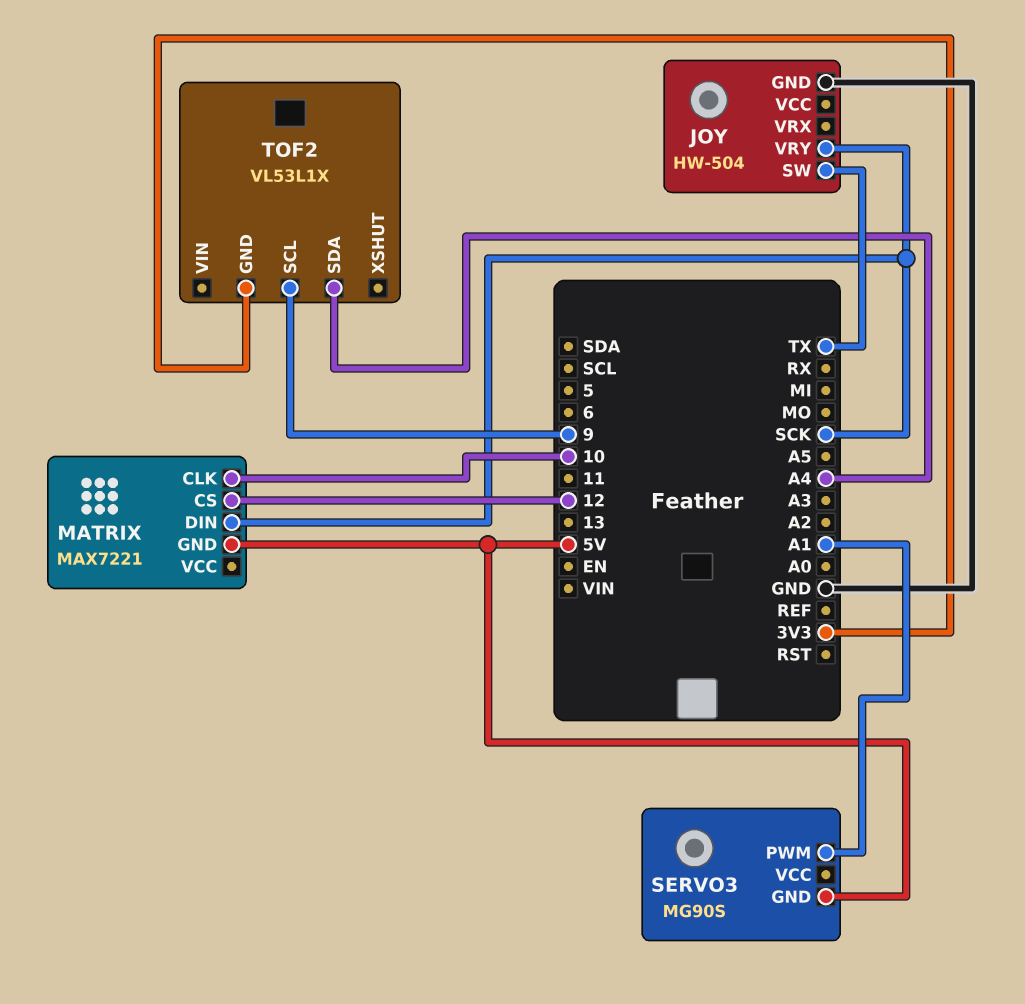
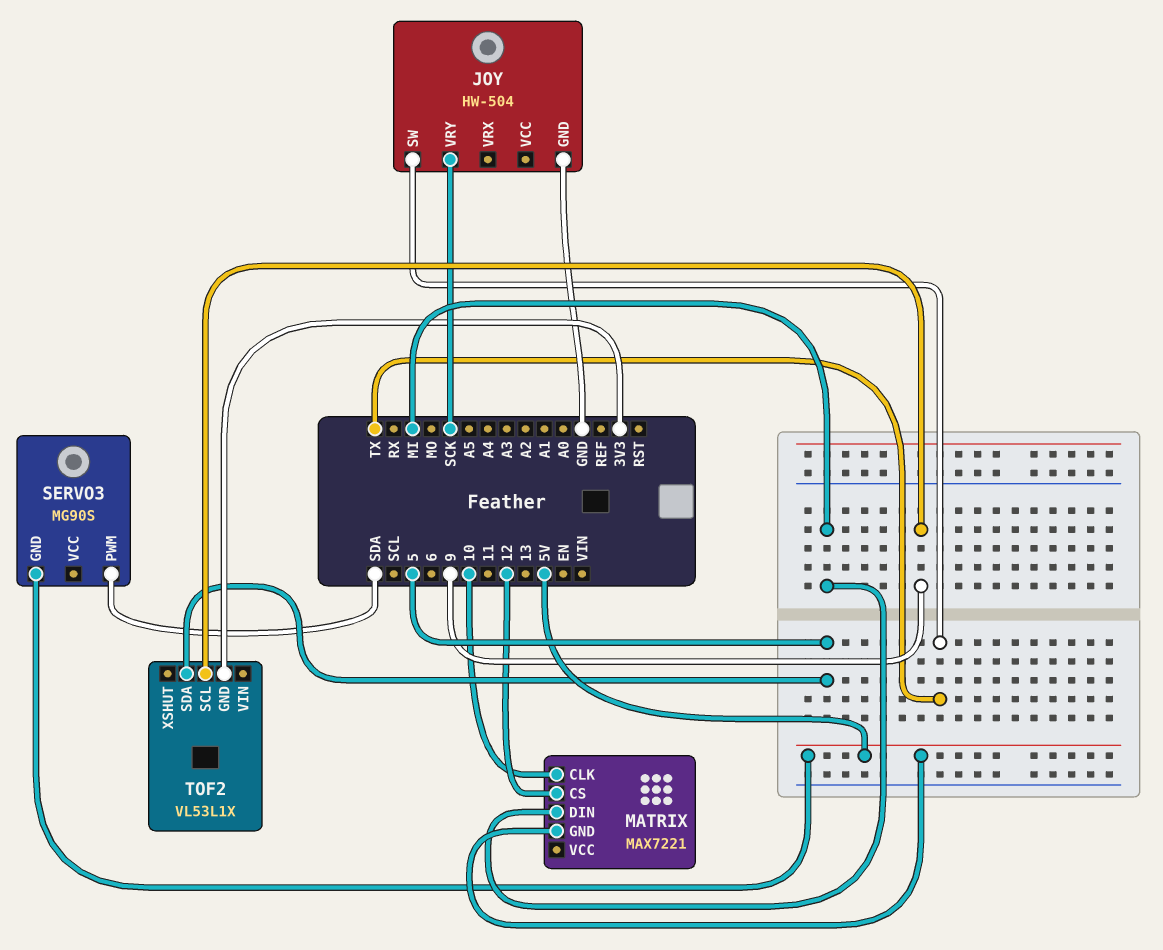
MATRIX pin DIN: SCK -> MI
SERVO3 pin PWM: A1 -> SDA
TOF2 pin SDA: A4 -> 5

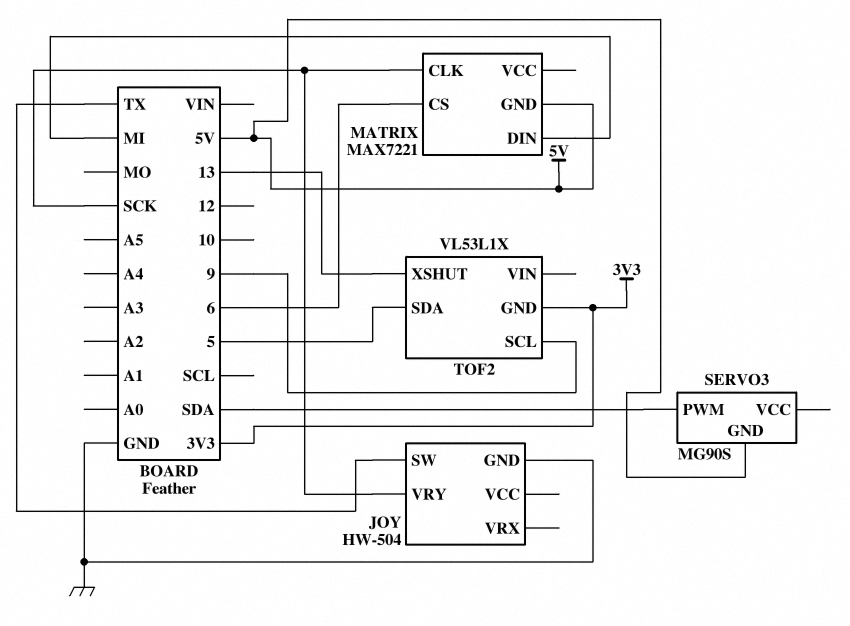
MATRIX pin CLK: 10 -> SCK
MATRIX pin CS: 12 -> 6
TOF2 pin XSHUT: none -> 13

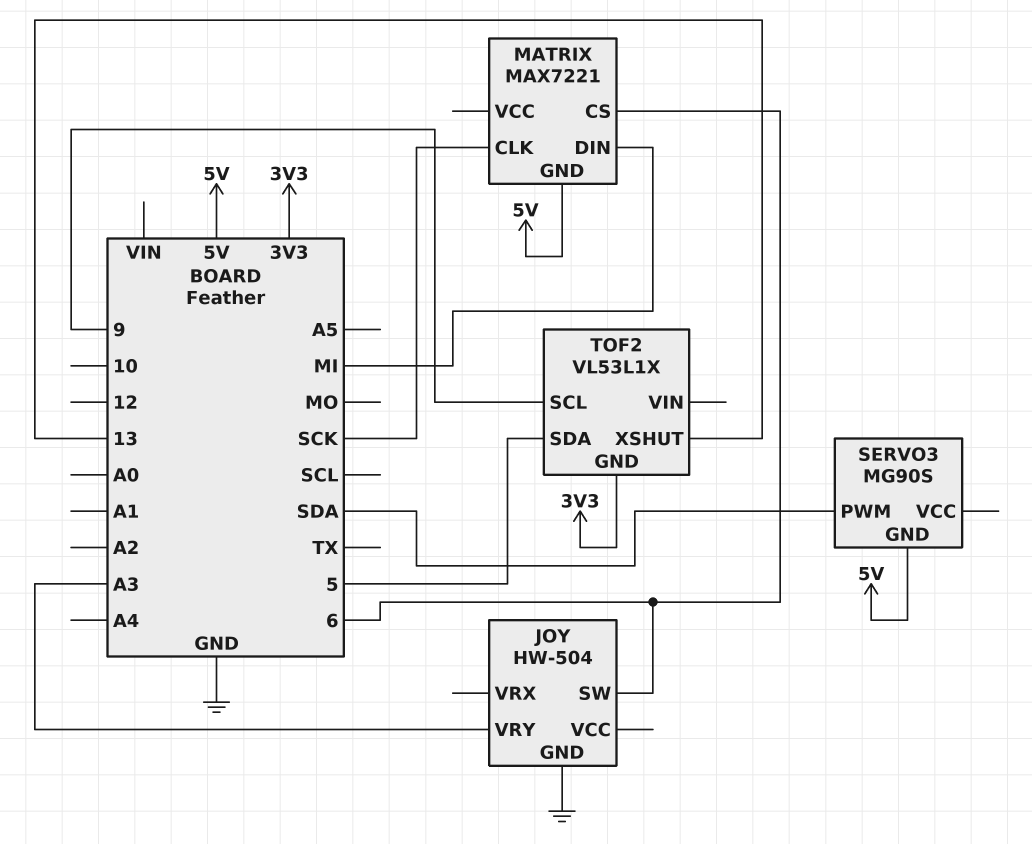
JOY pin SW: TX -> 6
JOY pin VRY: SCK -> A3

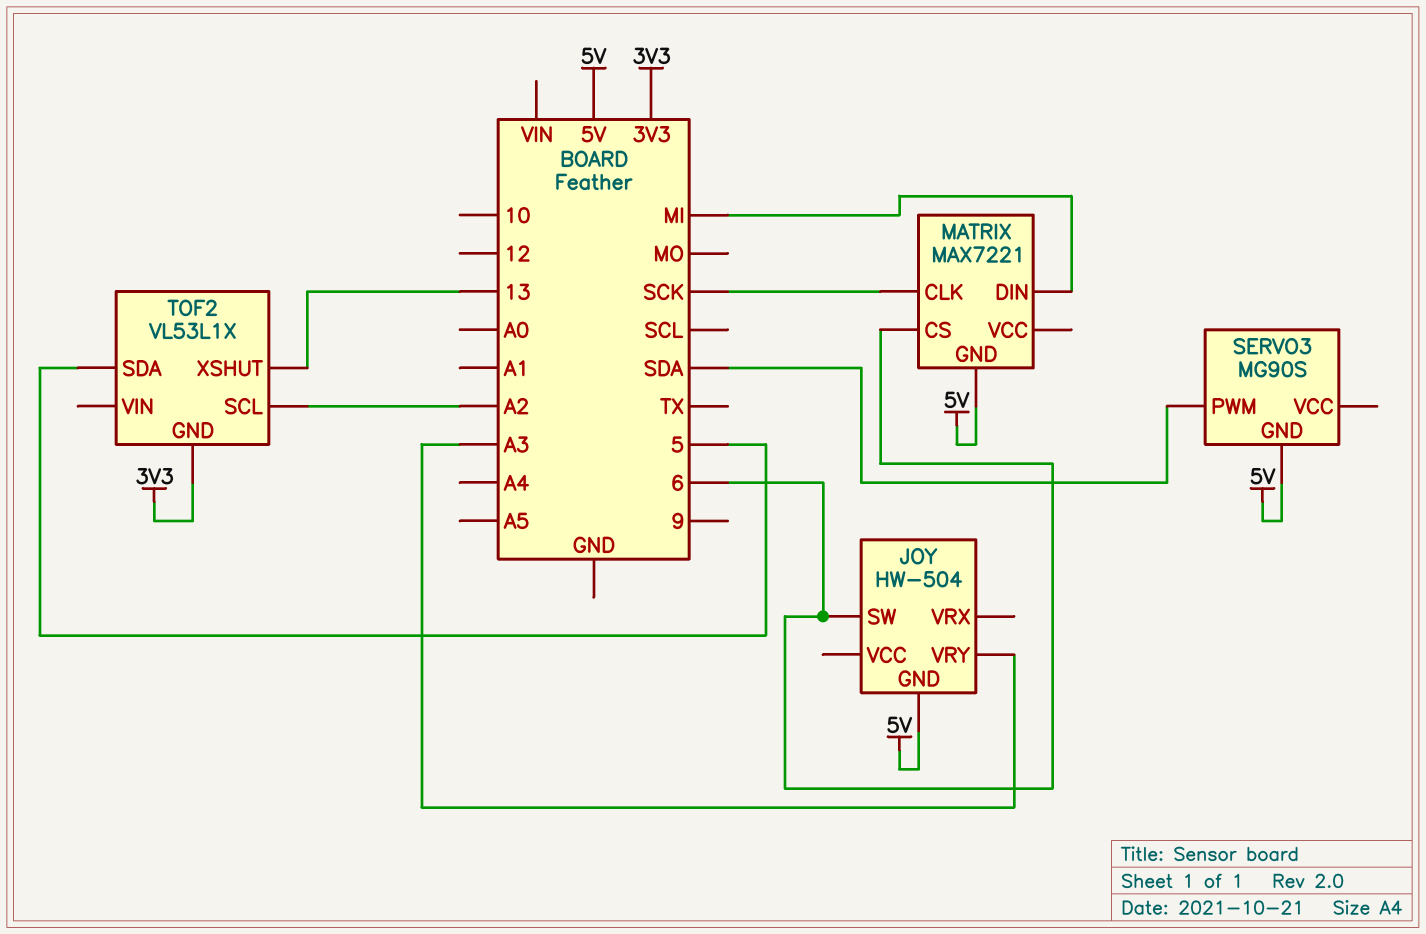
JOY pin GND: GND -> 5V
TOF2 pin SCL: 9 -> A2

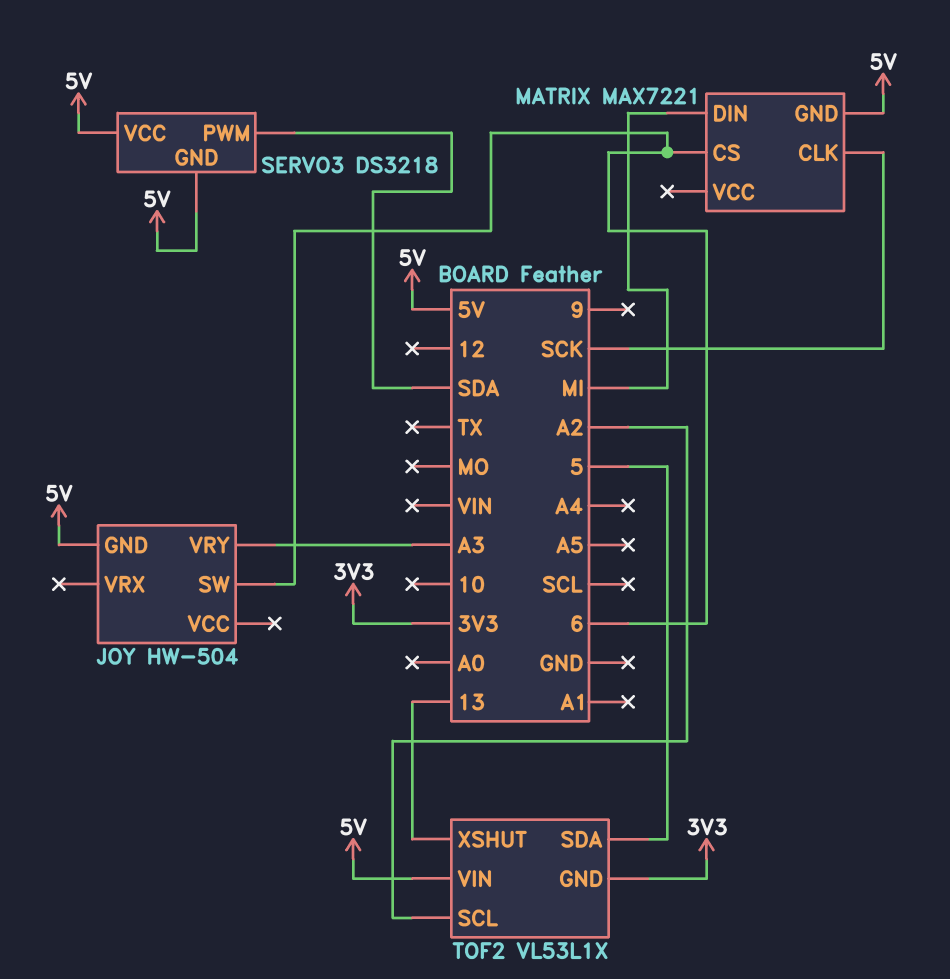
SERVO3: MG90S -> DS3218
SERVO3 pin VCC: none -> 5V
TOF2 pin VIN: none -> 5V

